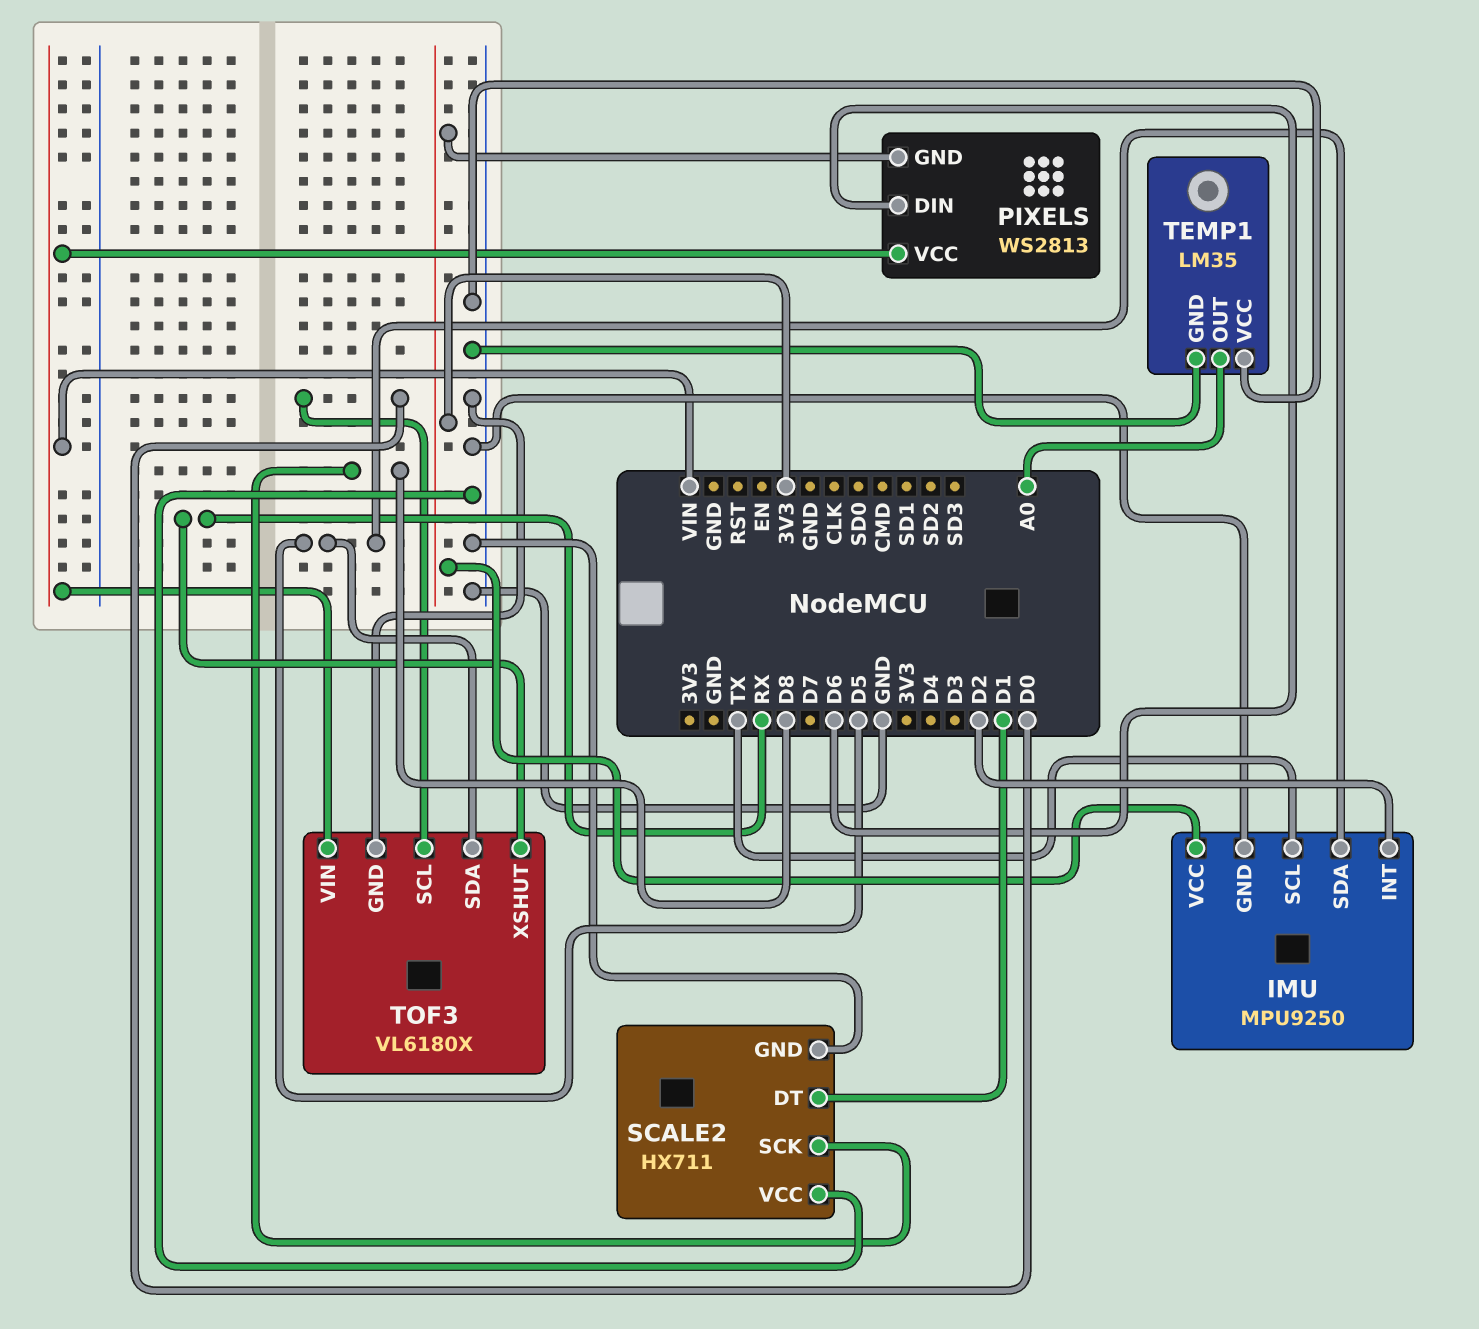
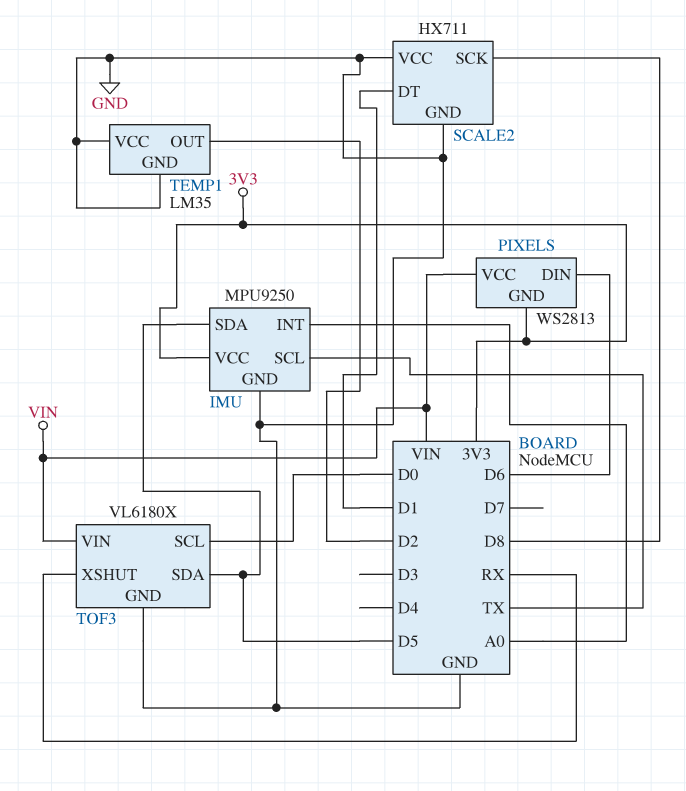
IMU pin INT: D2 -> A0
TEMP1 pin OUT: A0 -> D2

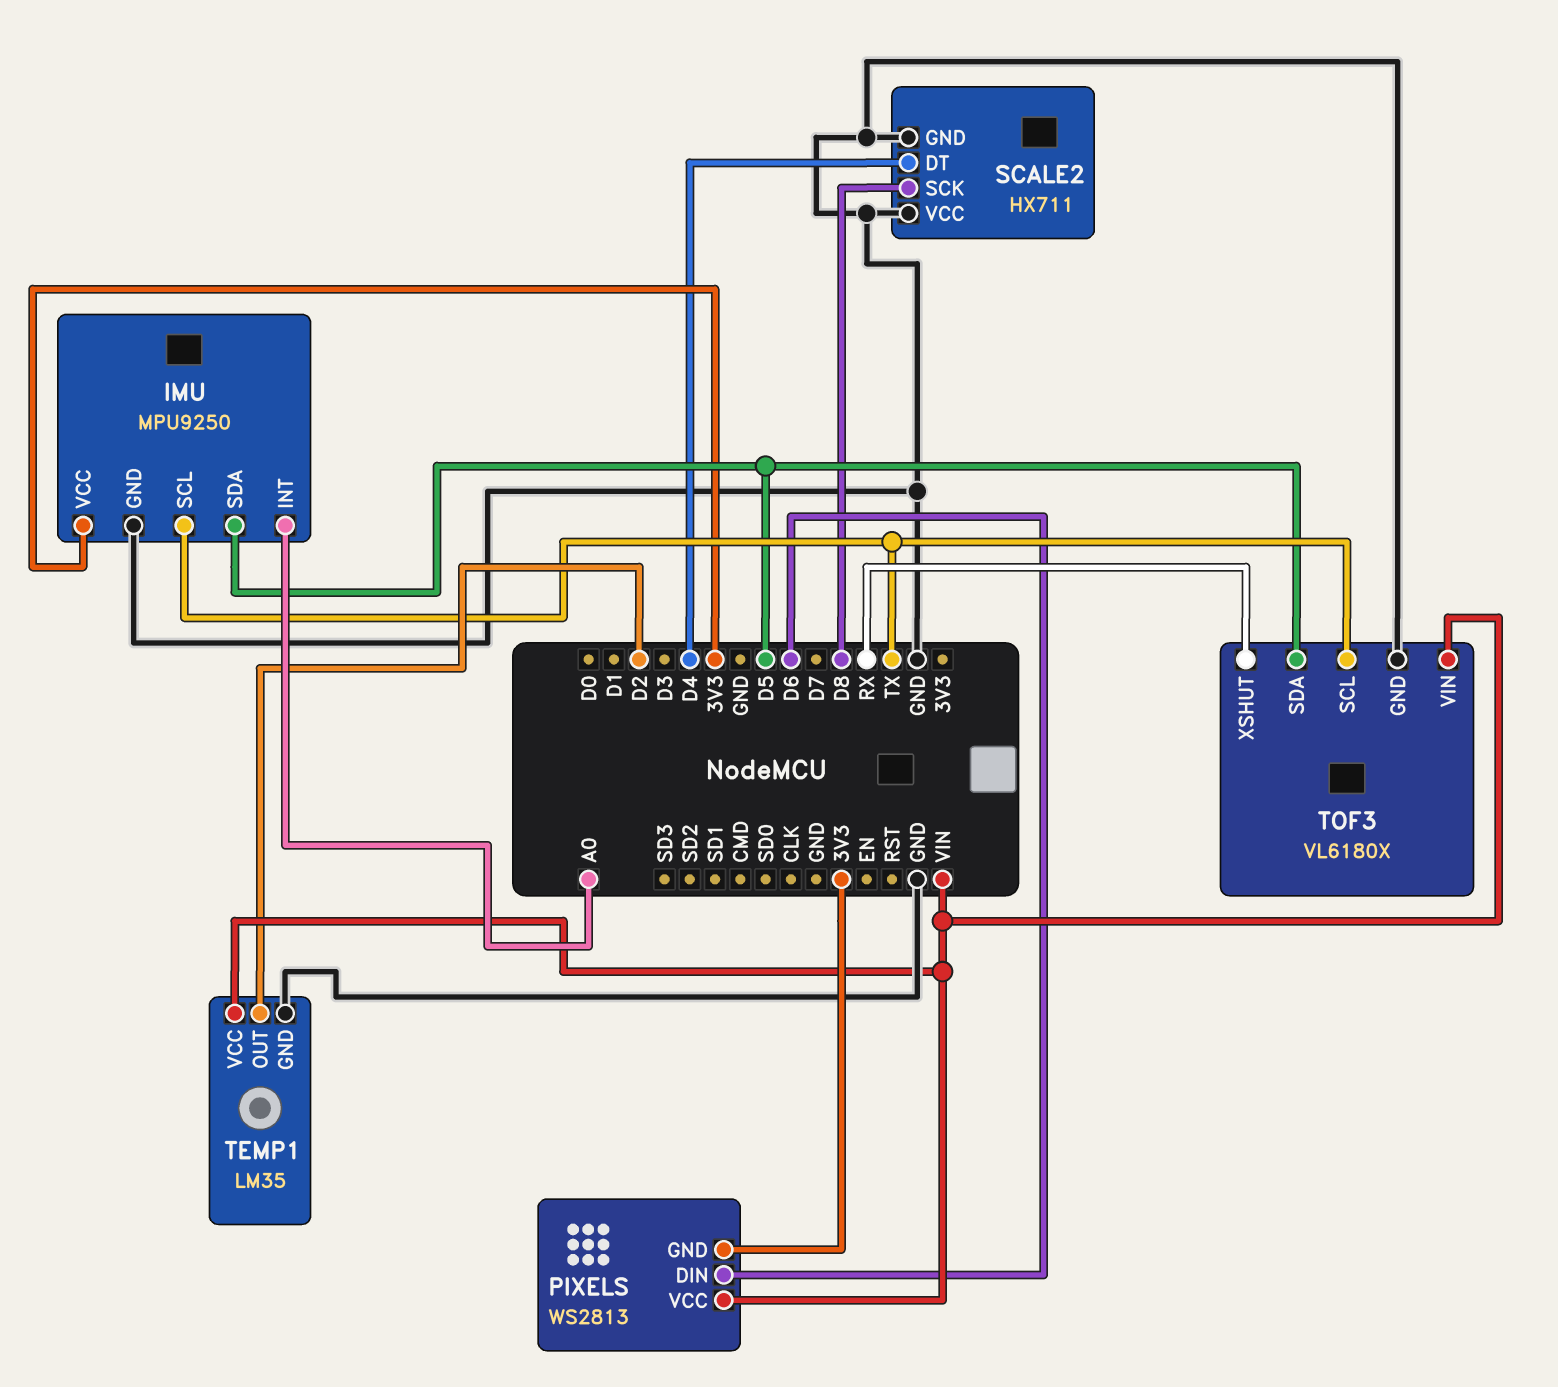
SCALE2 pin DT: D1 -> D4
TEMP1 pin VCC: GND -> VIN
TOF3 pin SCL: D0 -> TX

